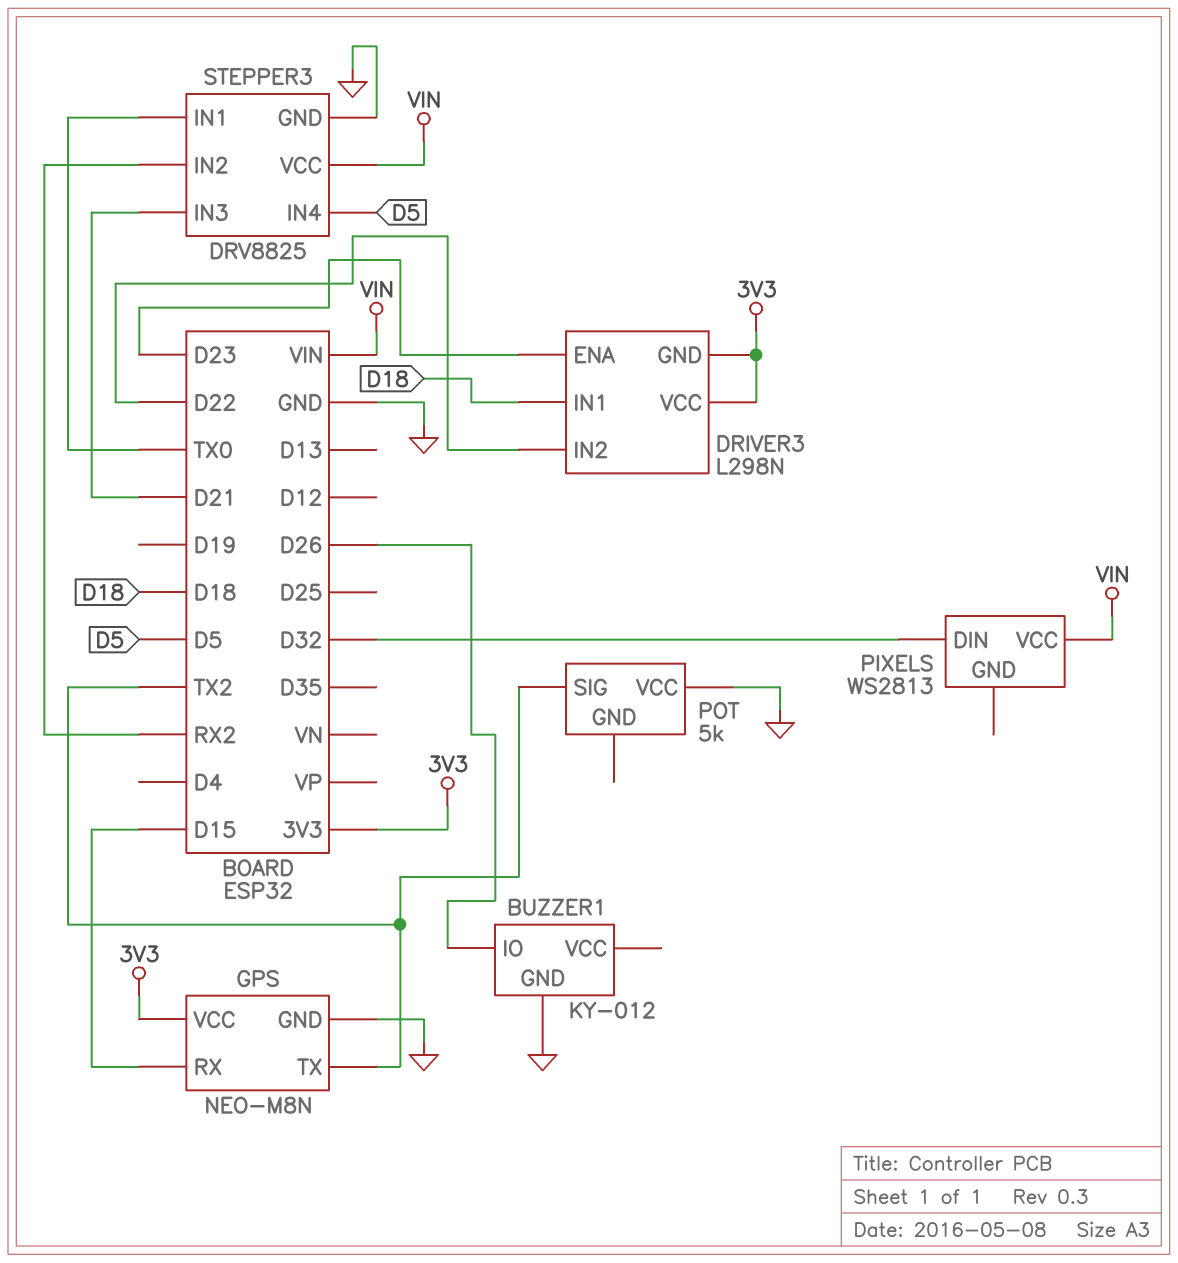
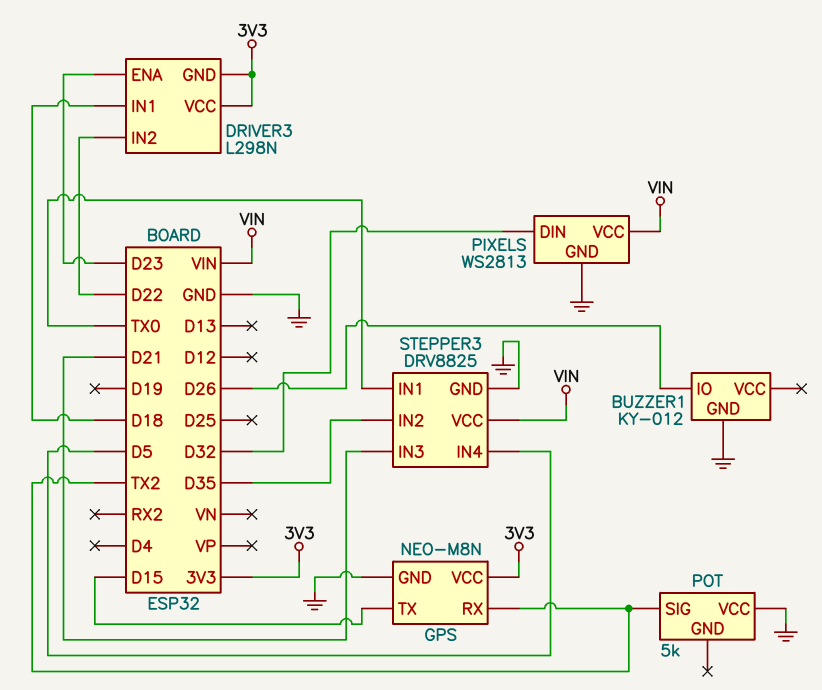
GPS pin RX: D15 -> TX2
GPS pin TX: TX2 -> D15
PIXELS pin GND: none -> GND
STEPPER3 pin IN2: RX2 -> D35

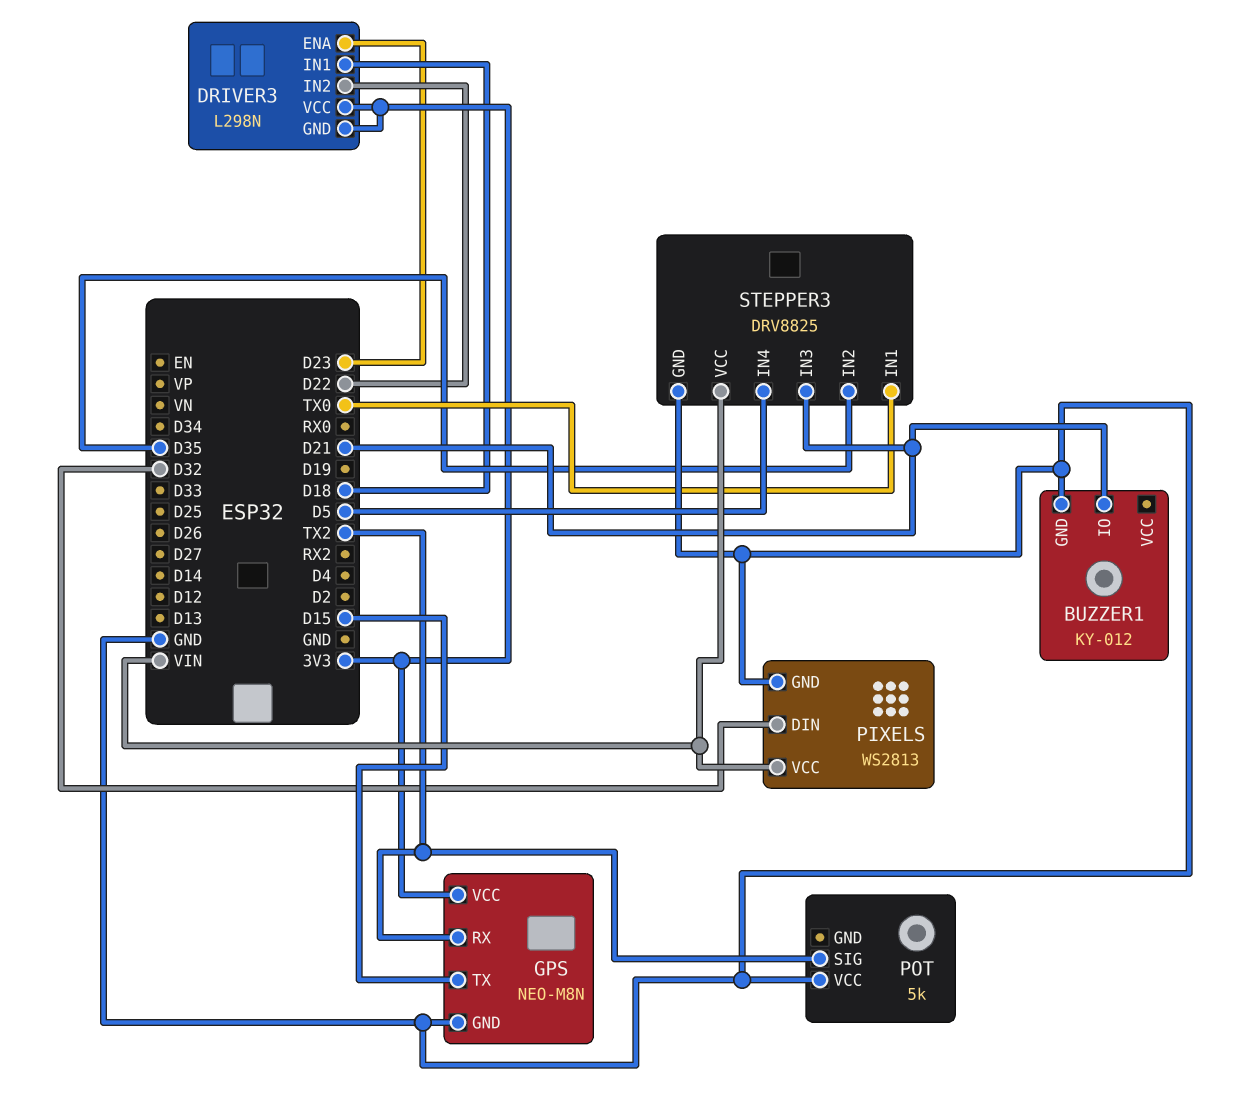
BUZZER1 pin IO: D26 -> D21

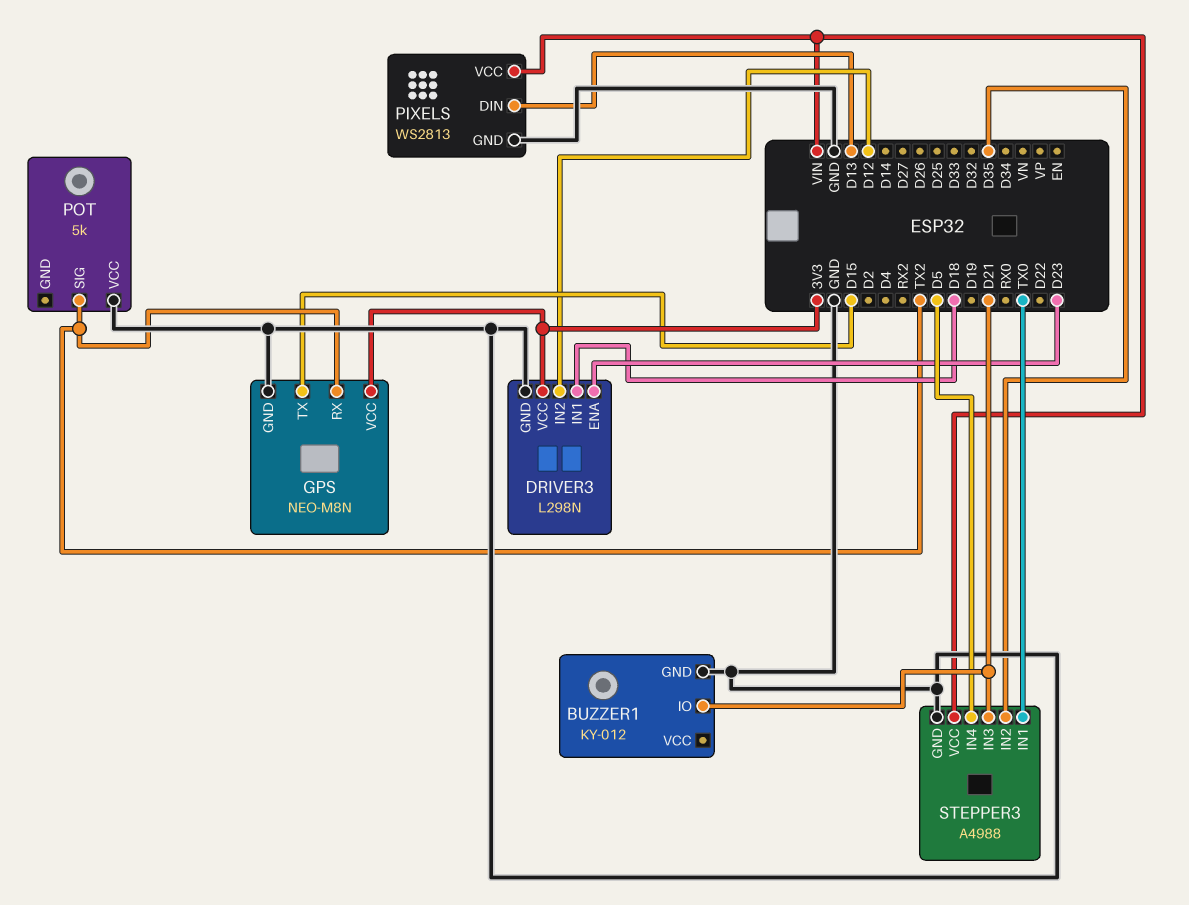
DRIVER3 pin GND: 3V3 -> GND
DRIVER3 pin IN2: D22 -> D12
PIXELS pin DIN: D32 -> D13
STEPPER3: DRV8825 -> A4988

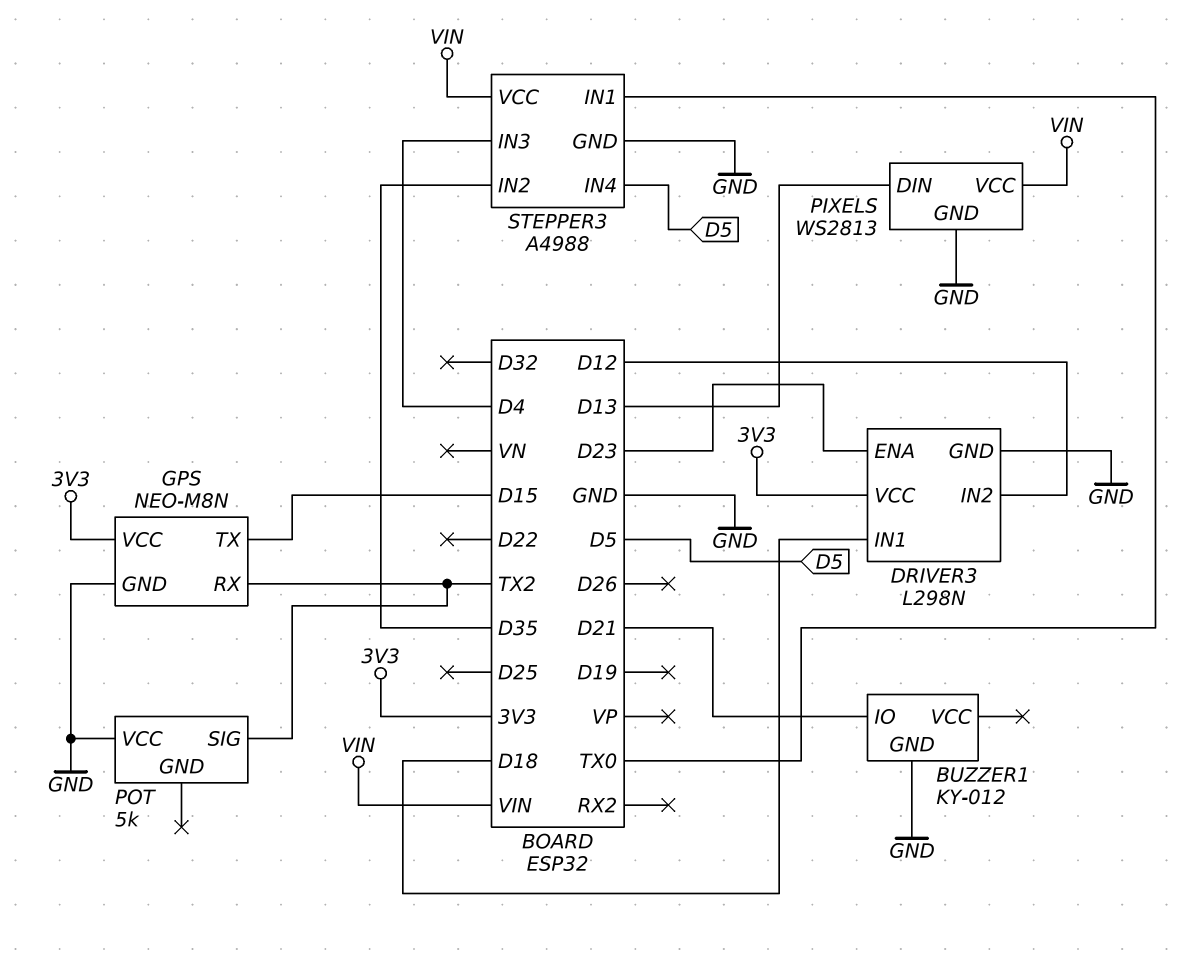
STEPPER3 pin IN3: D21 -> D4

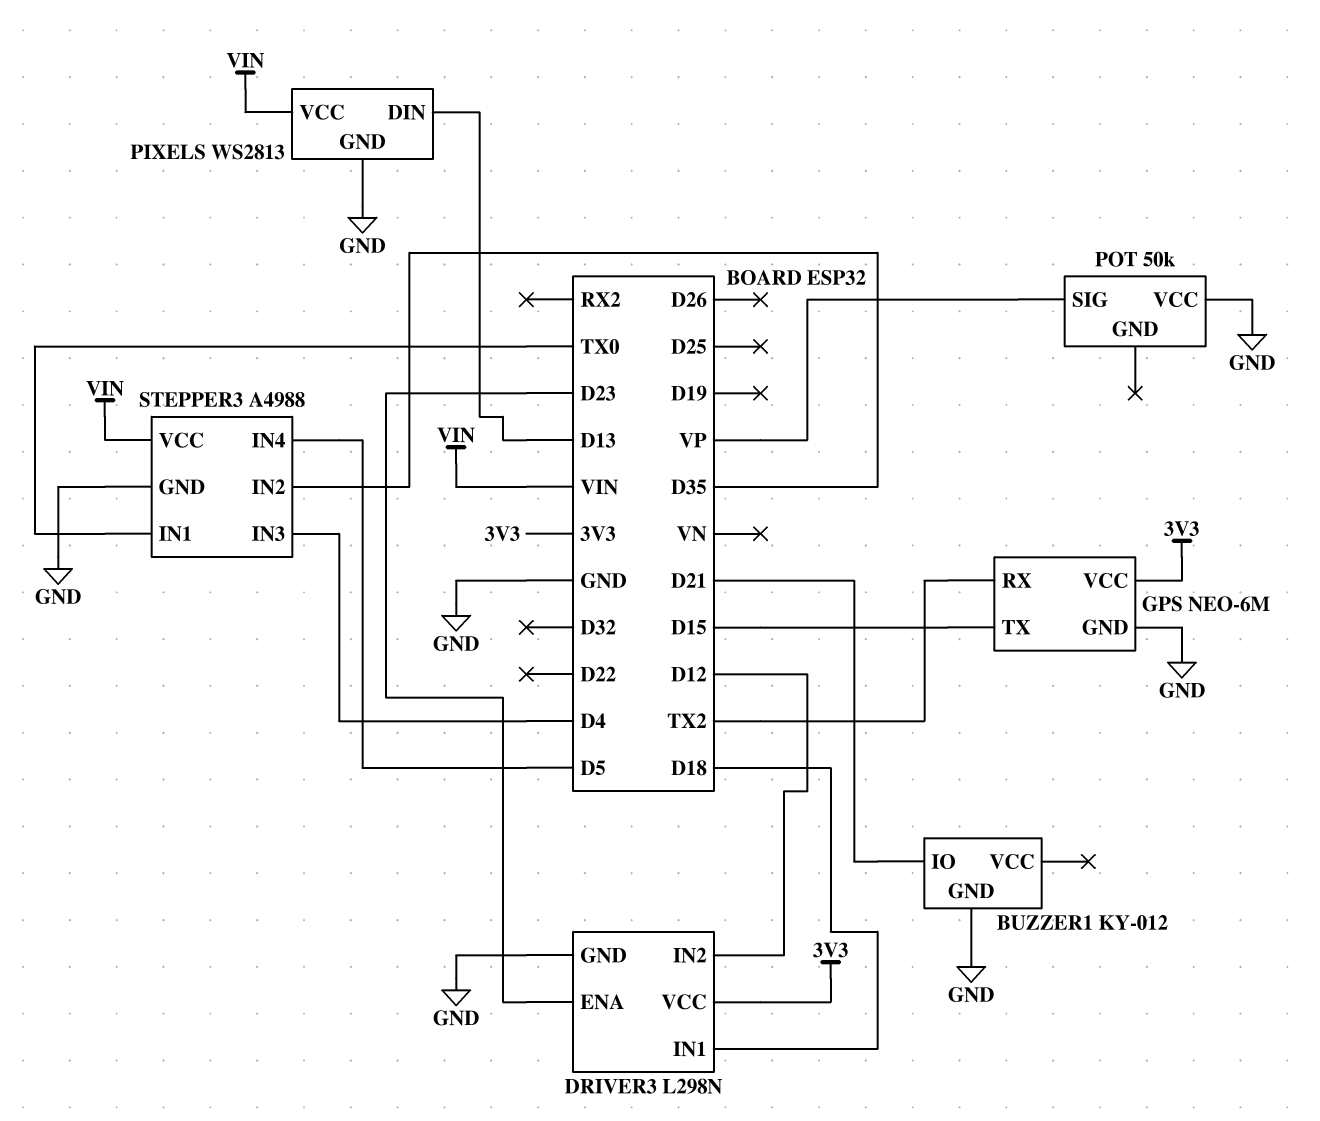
GPS: NEO-M8N -> NEO-6M
POT: 5k -> 50k
POT pin SIG: TX2 -> VP

